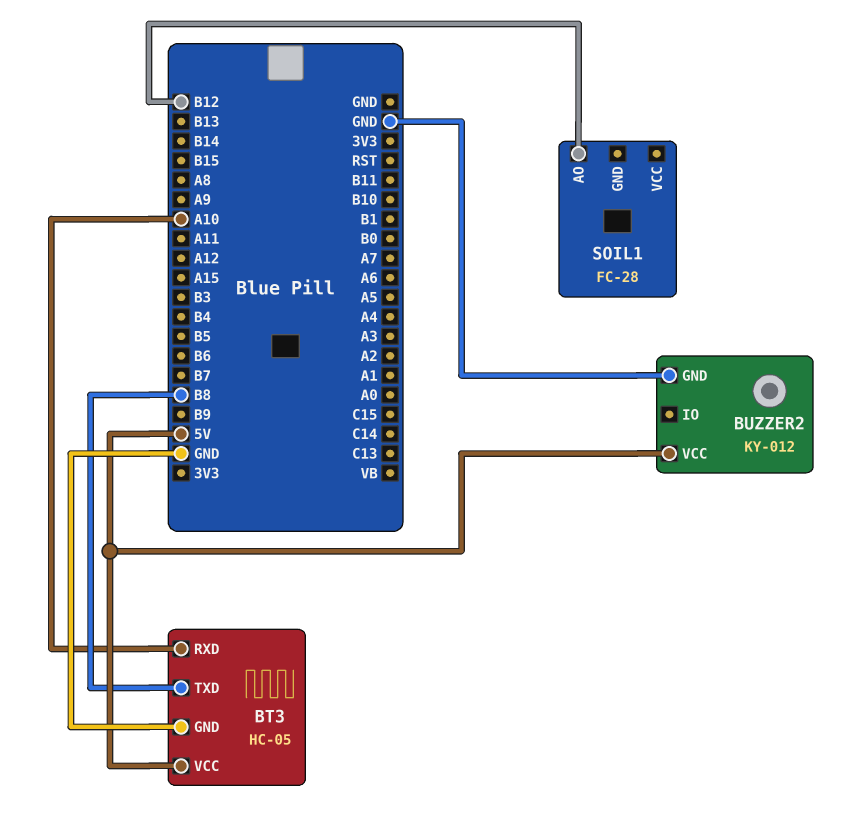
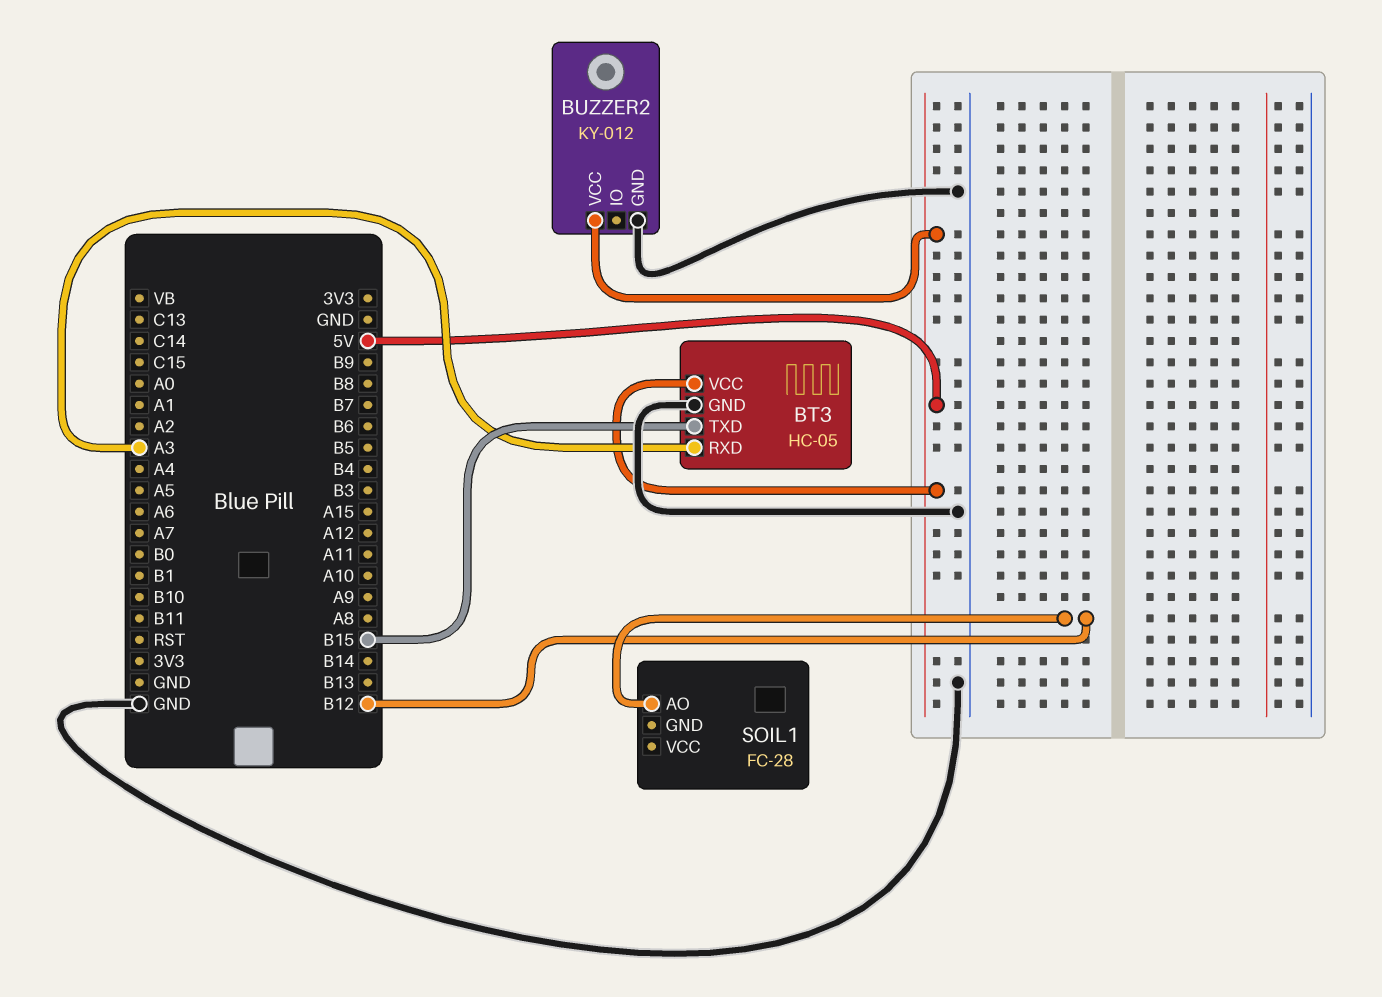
BT3 pin RXD: A10 -> A3
BT3 pin TXD: B8 -> B15

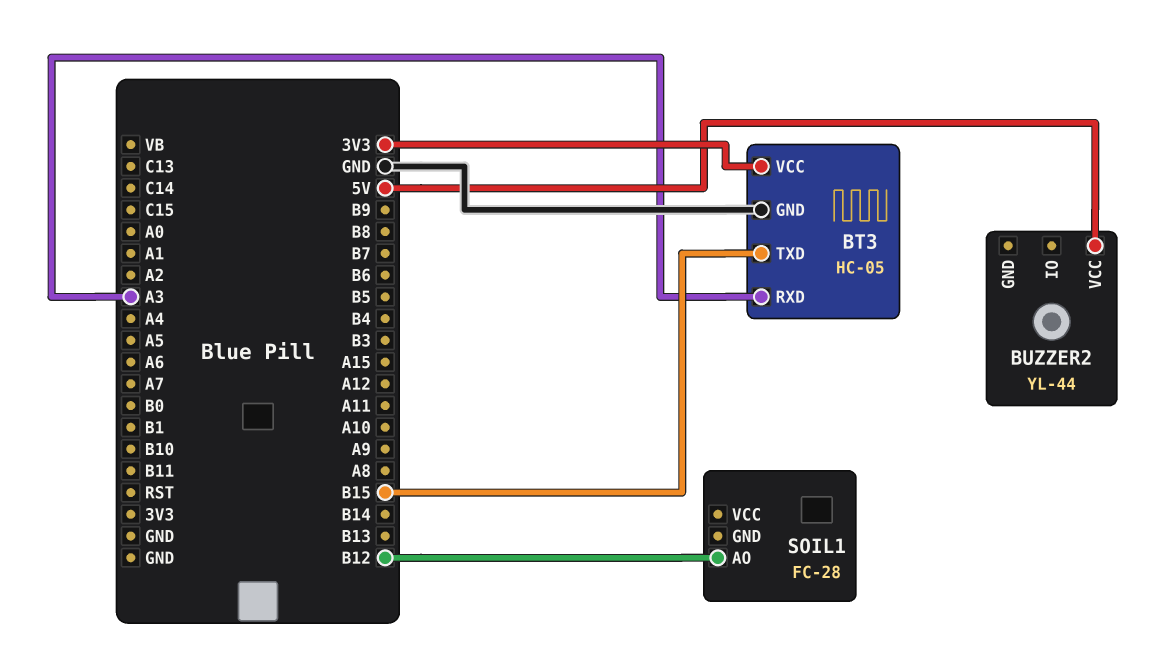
BT3 pin VCC: 5V -> 3V3
BUZZER2: KY-012 -> YL-44
BUZZER2 pin GND: GND -> none

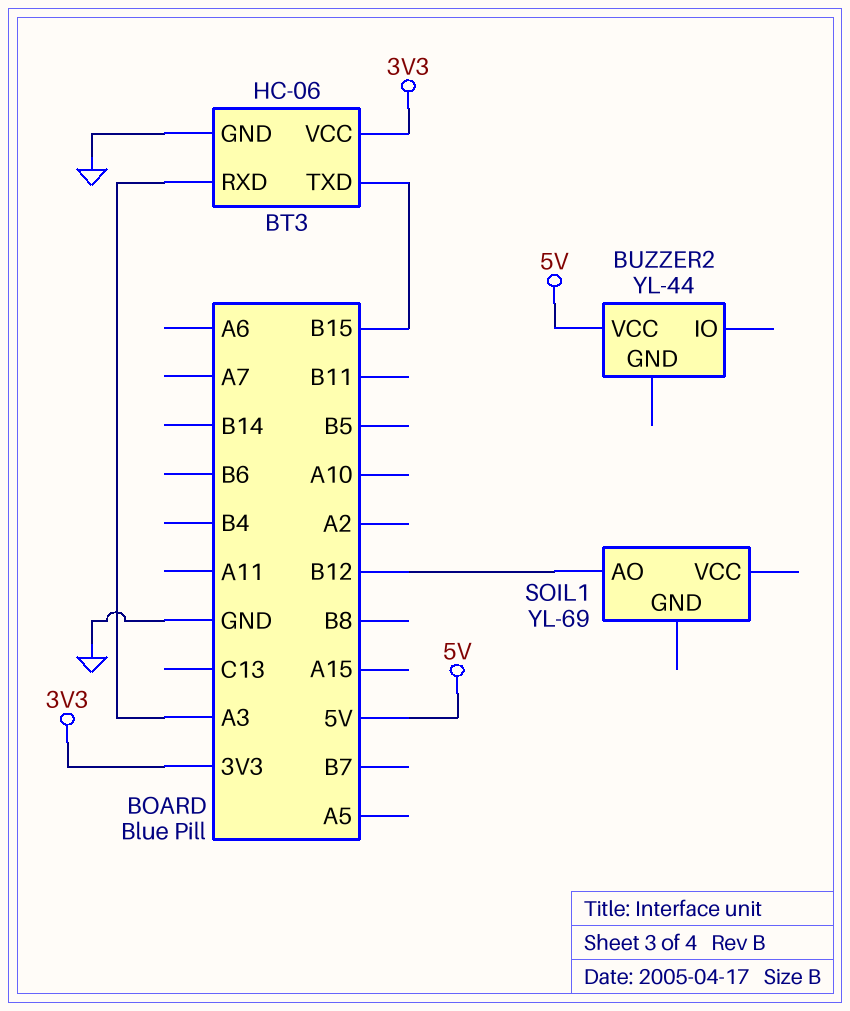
BT3: HC-05 -> HC-06
SOIL1: FC-28 -> YL-69

